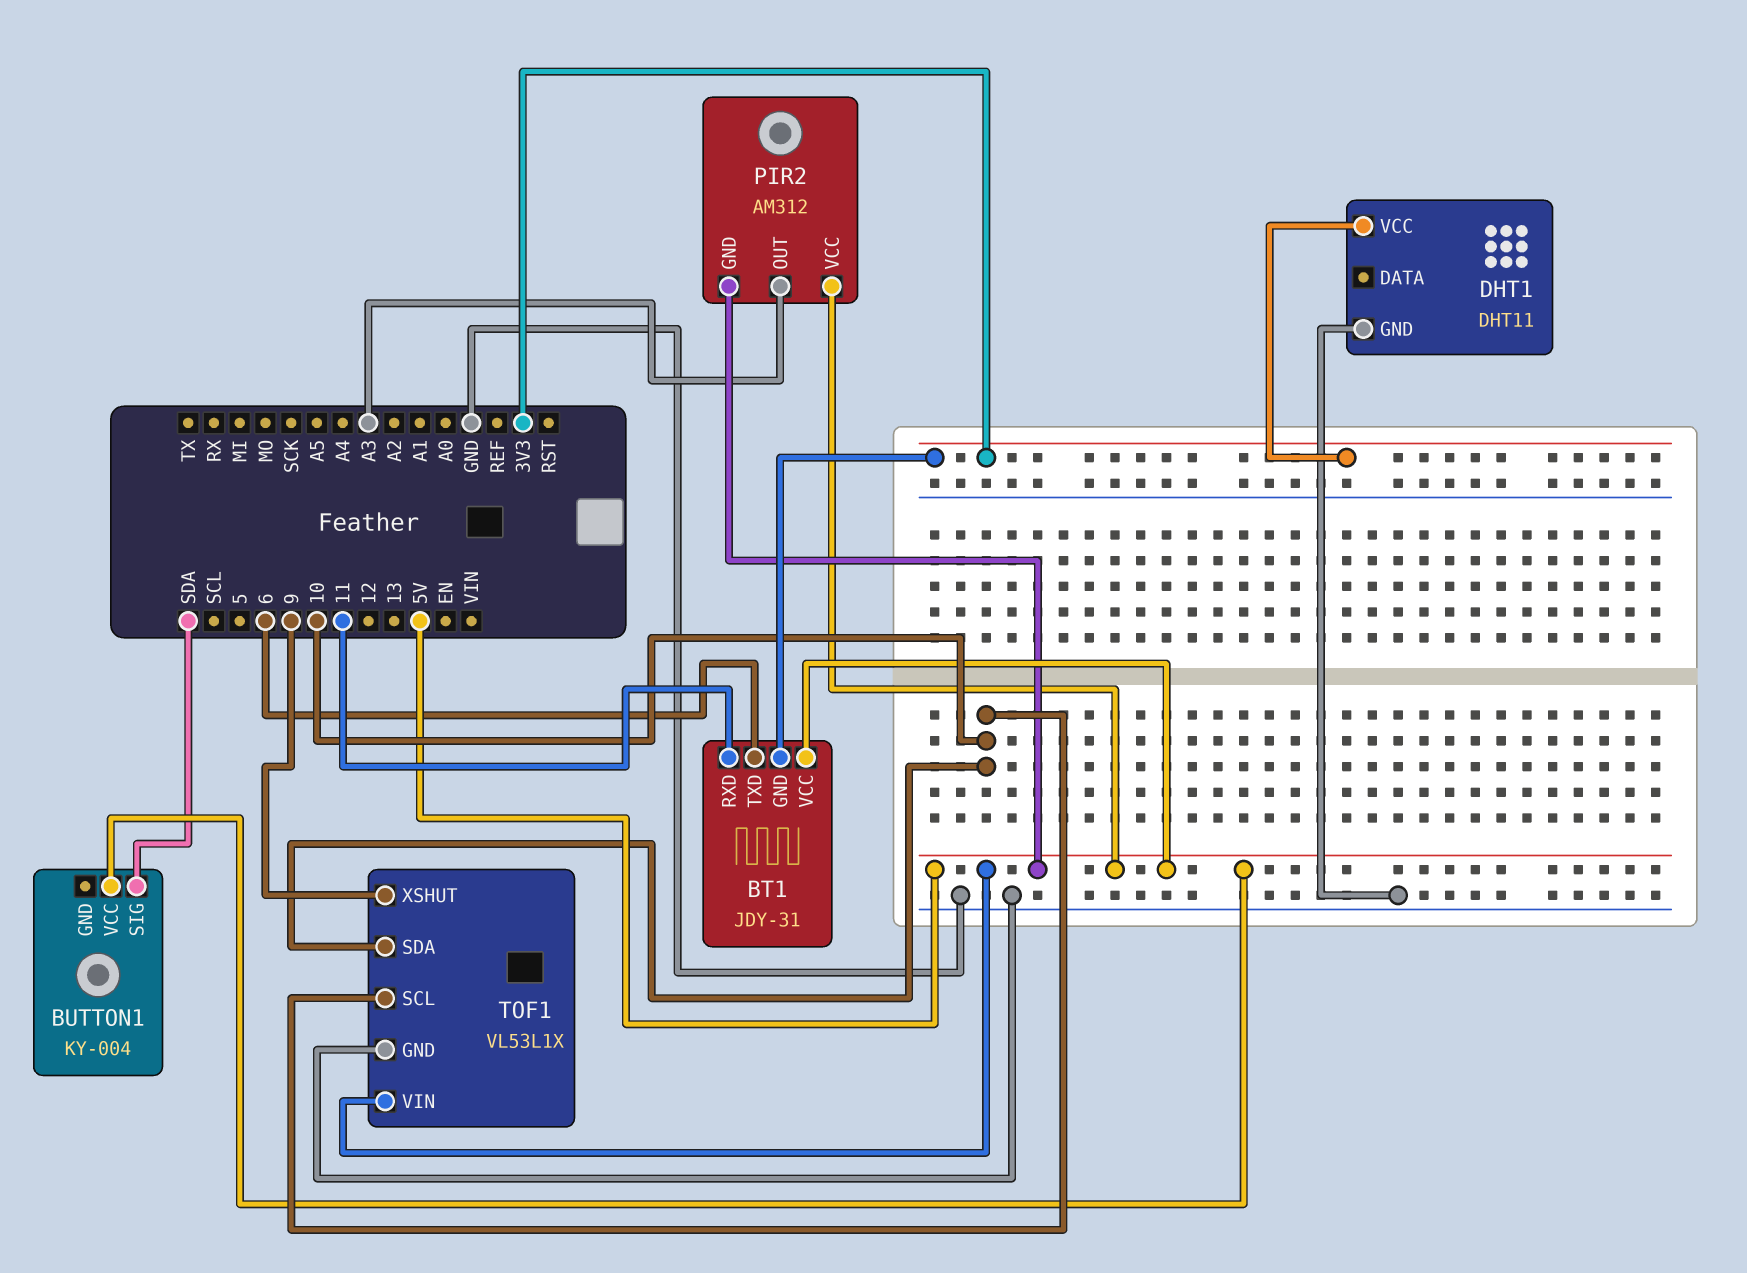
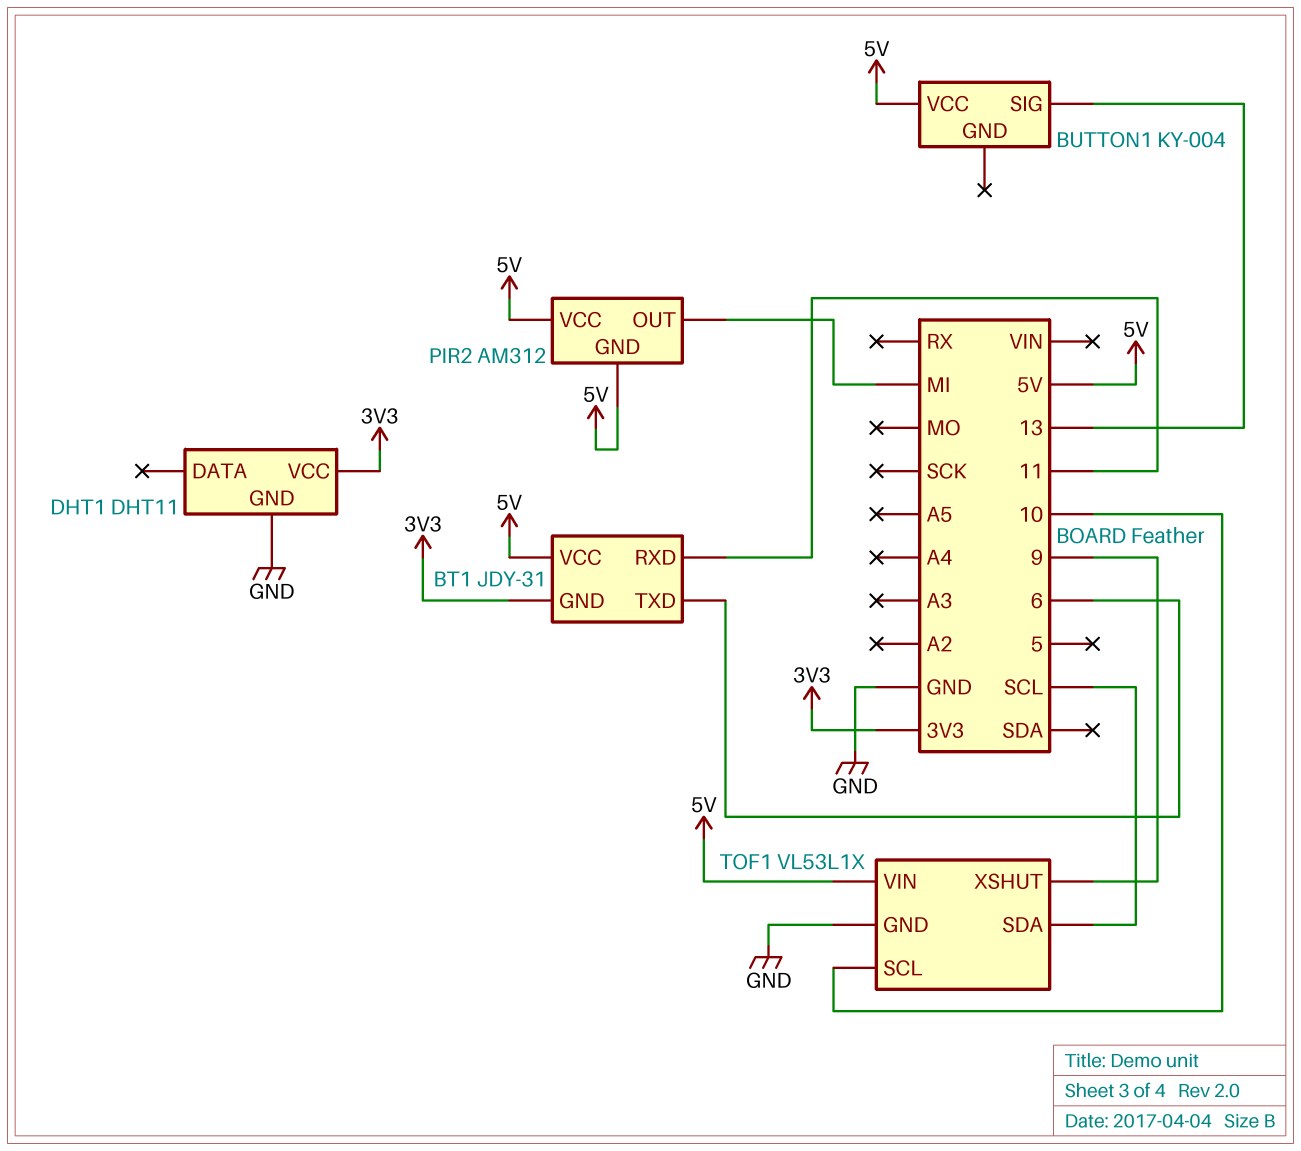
BUTTON1 pin SIG: SDA -> 13
PIR2 pin OUT: A3 -> MI
TOF1 pin SDA: 10 -> SCL

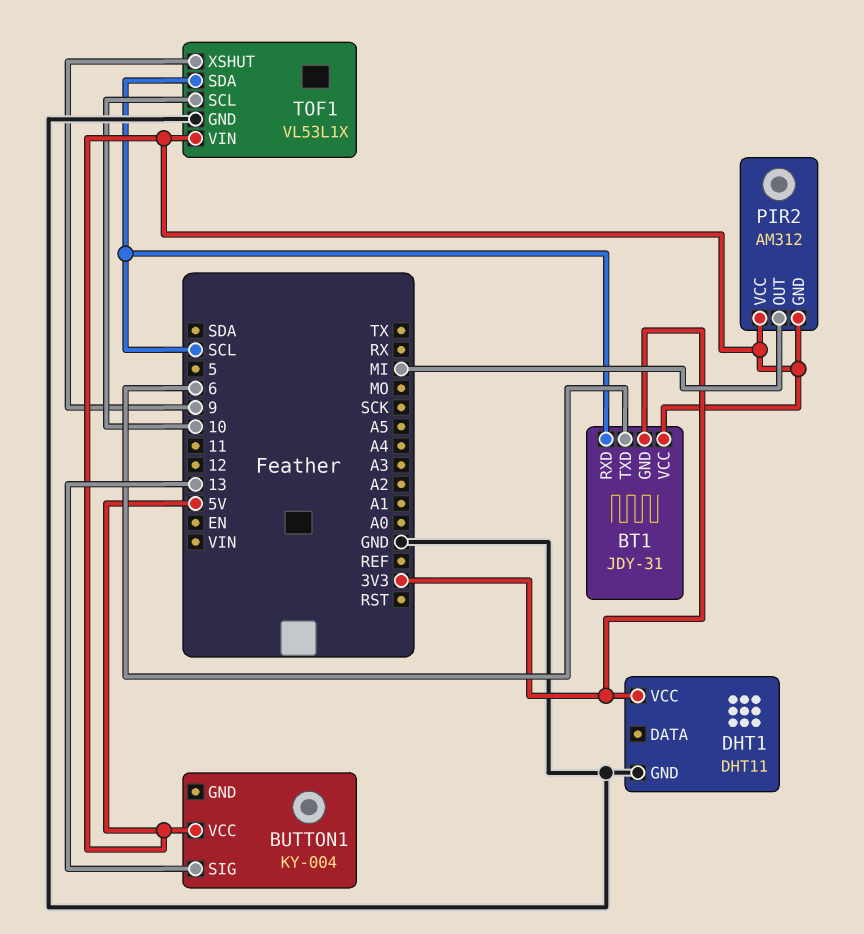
BT1 pin RXD: 11 -> SCL

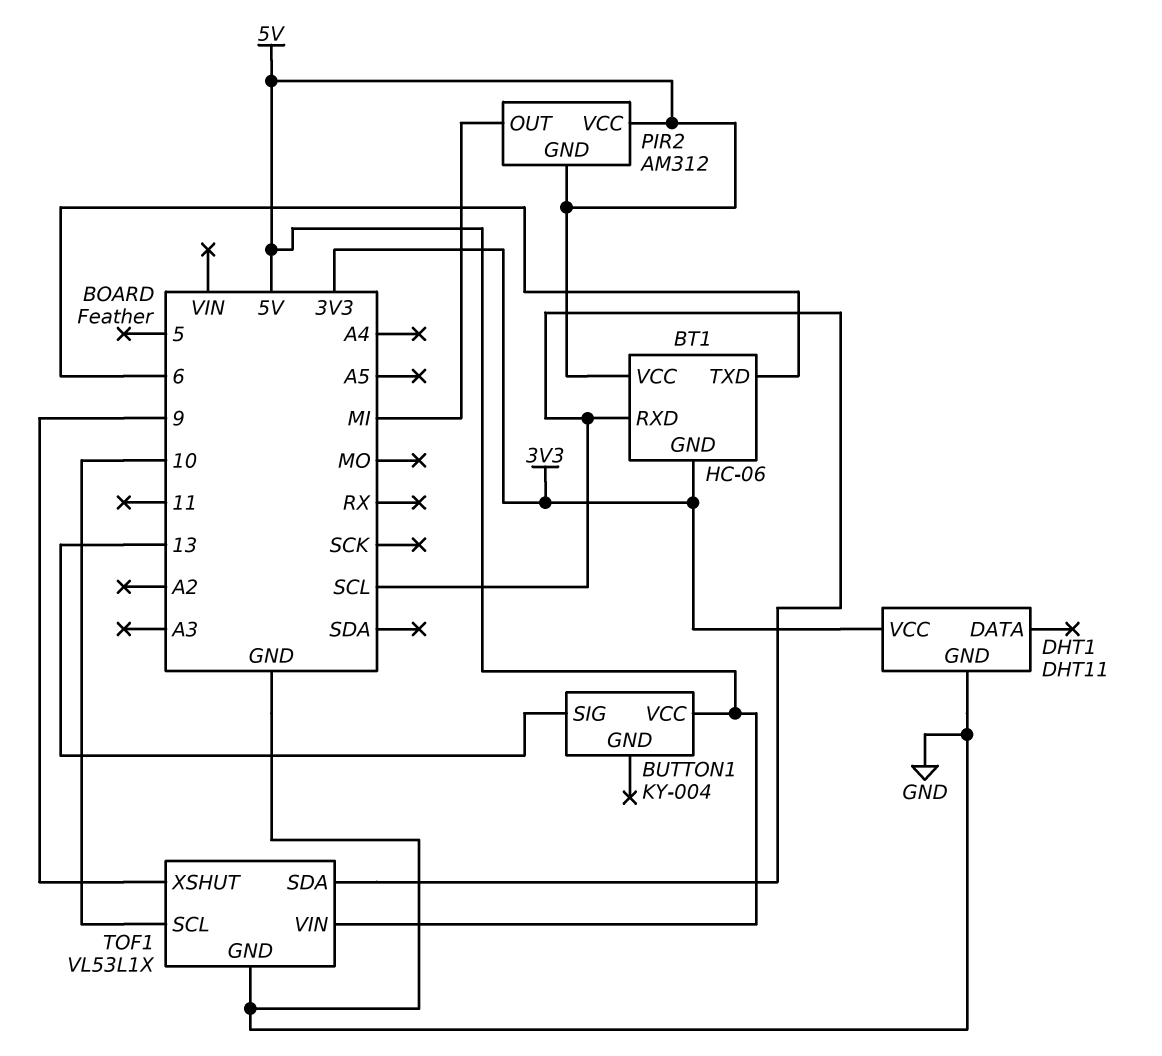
BT1: JDY-31 -> HC-06

